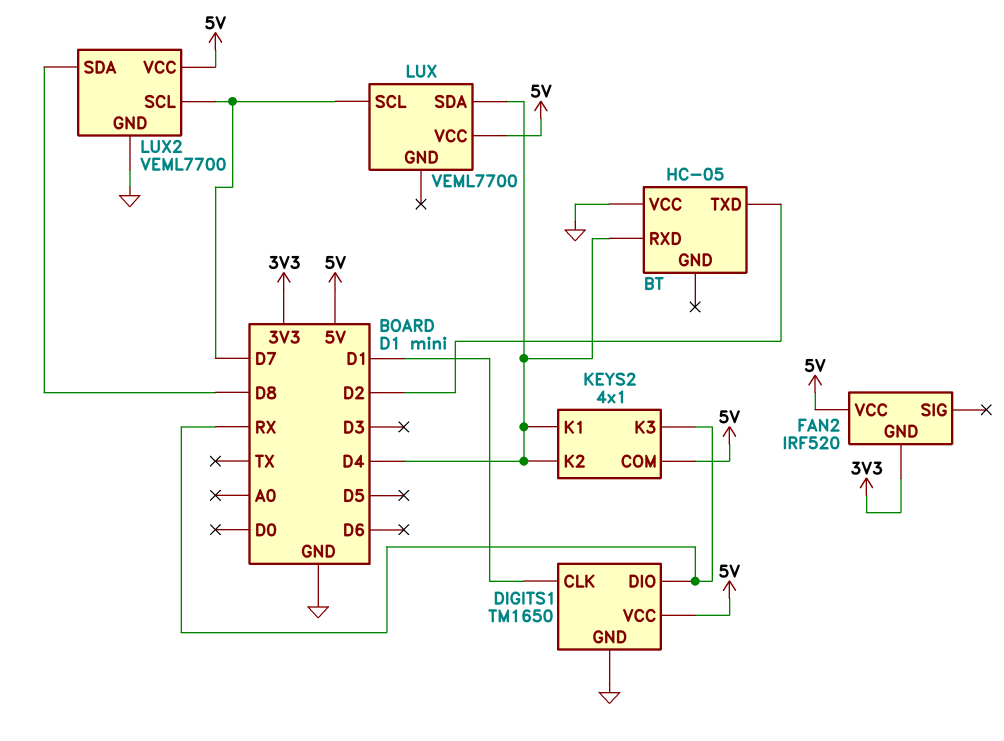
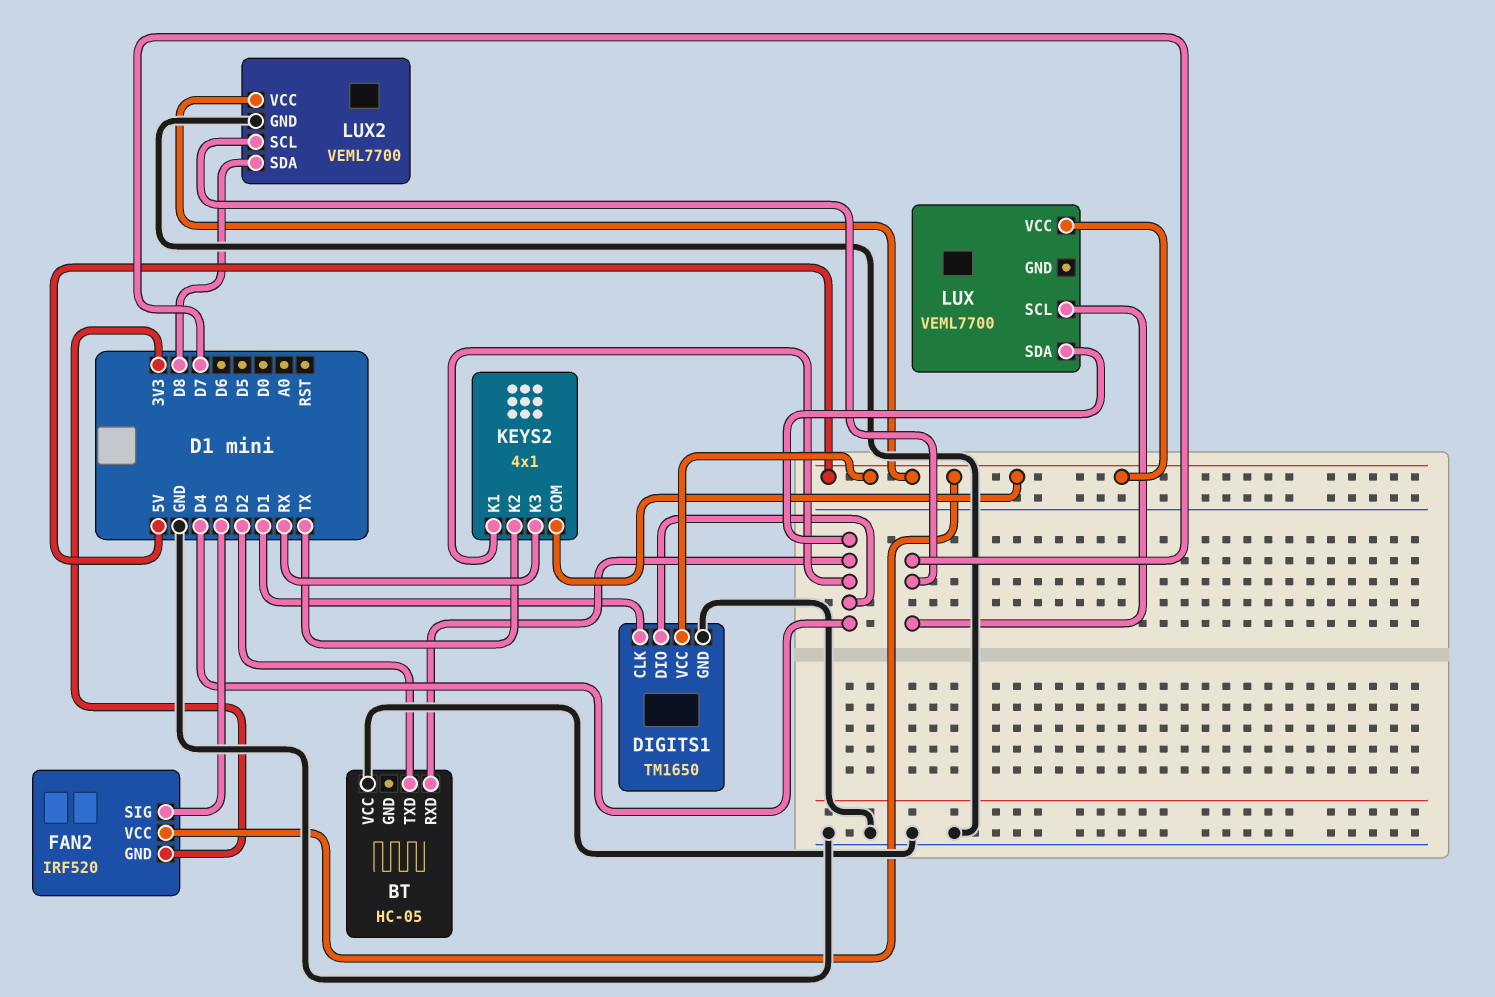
DIGITS1 pin DIO: RX -> D4
FAN2 pin SIG: none -> D3
KEYS2 pin K2: D4 -> TX

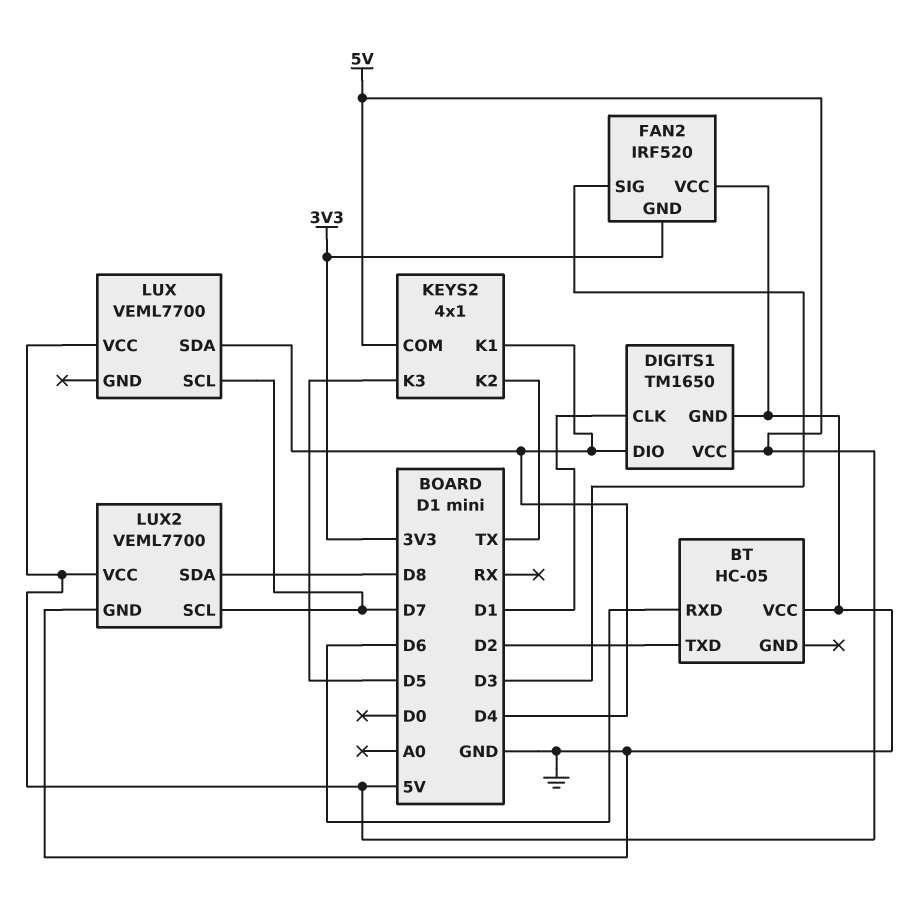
BT pin RXD: D4 -> D6
FAN2 pin VCC: 5V -> GND
KEYS2 pin K3: RX -> D5

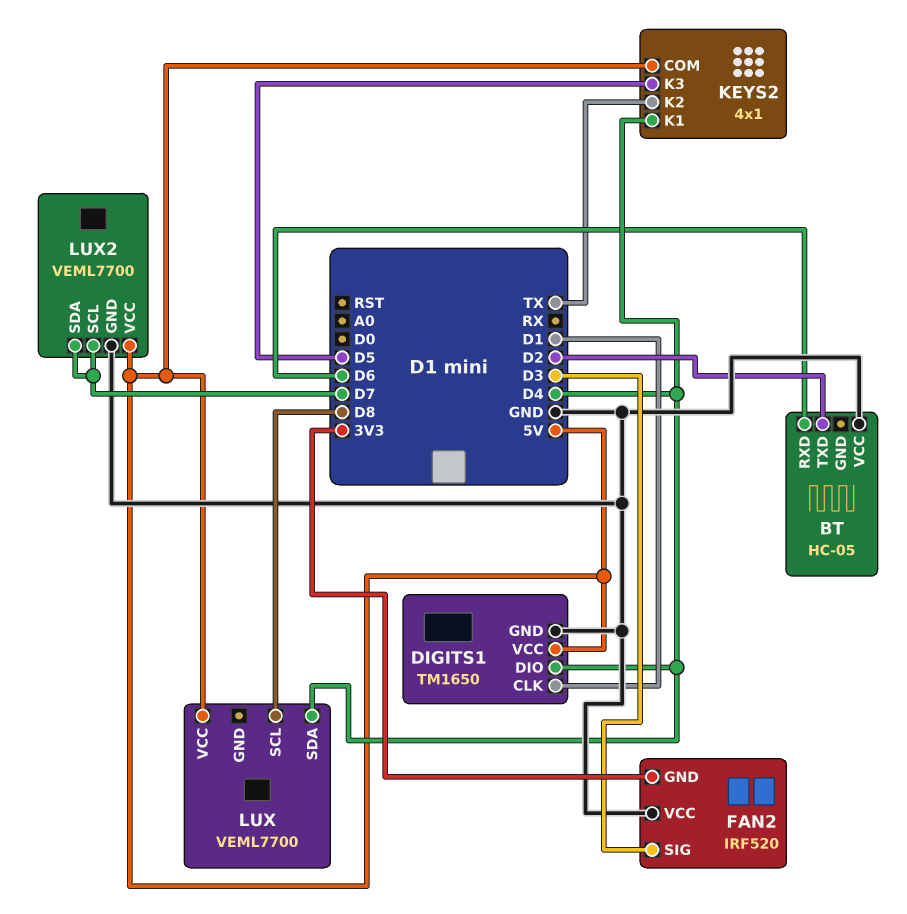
LUX pin SCL: D7 -> D8
LUX2 pin SDA: D8 -> D7

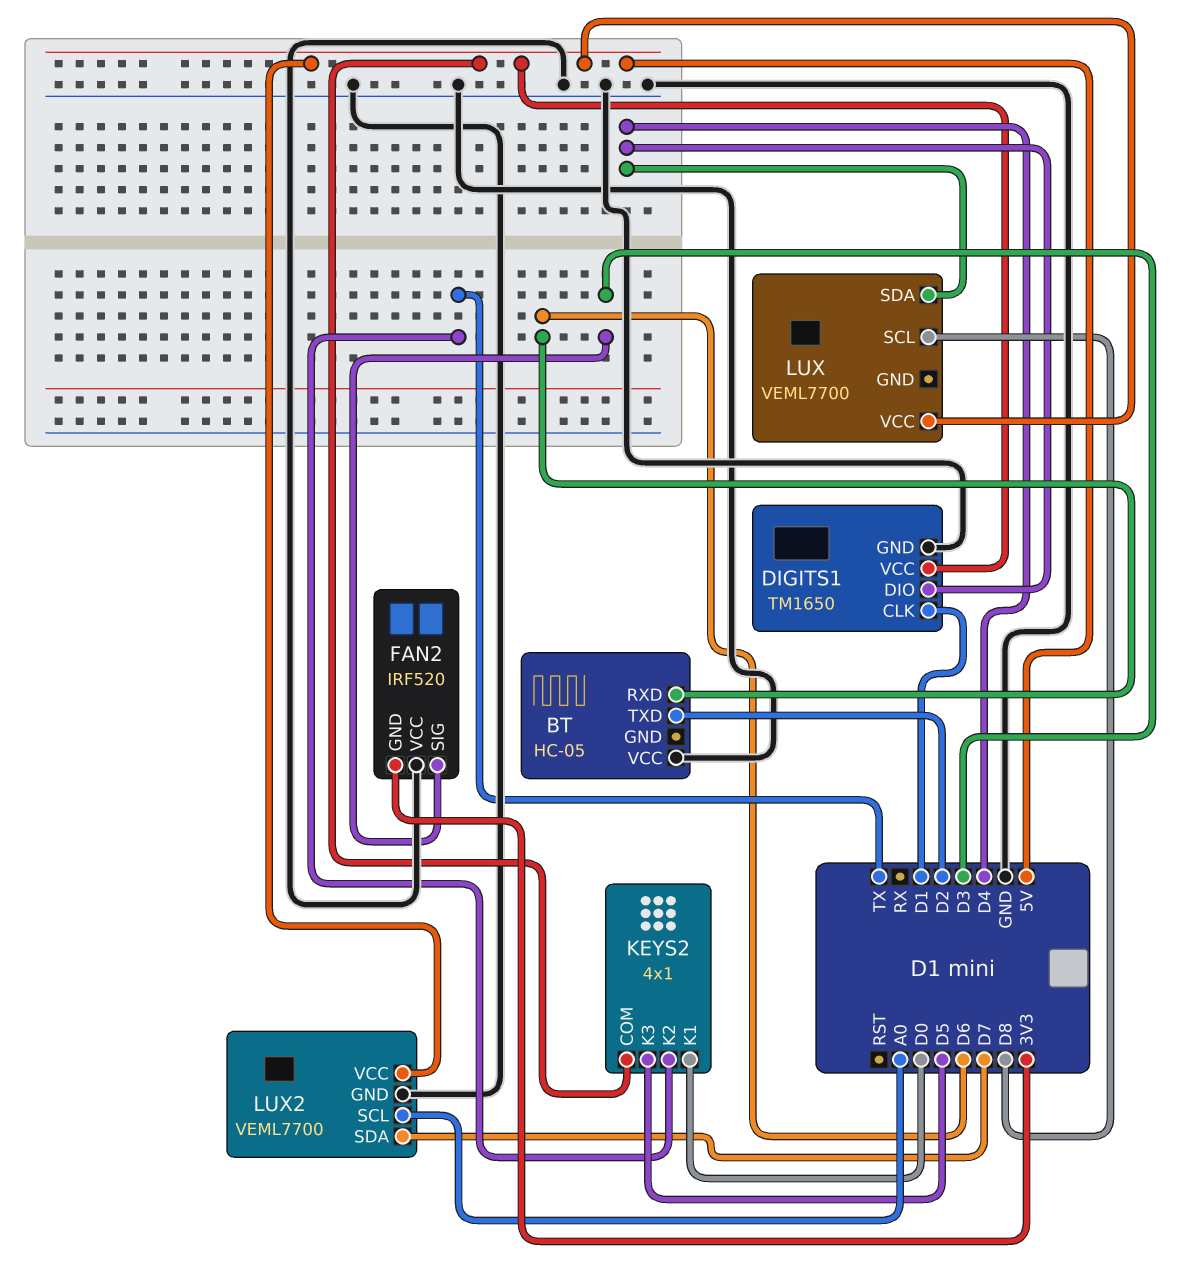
KEYS2 pin K1: D4 -> D0
LUX2 pin SCL: D7 -> A0

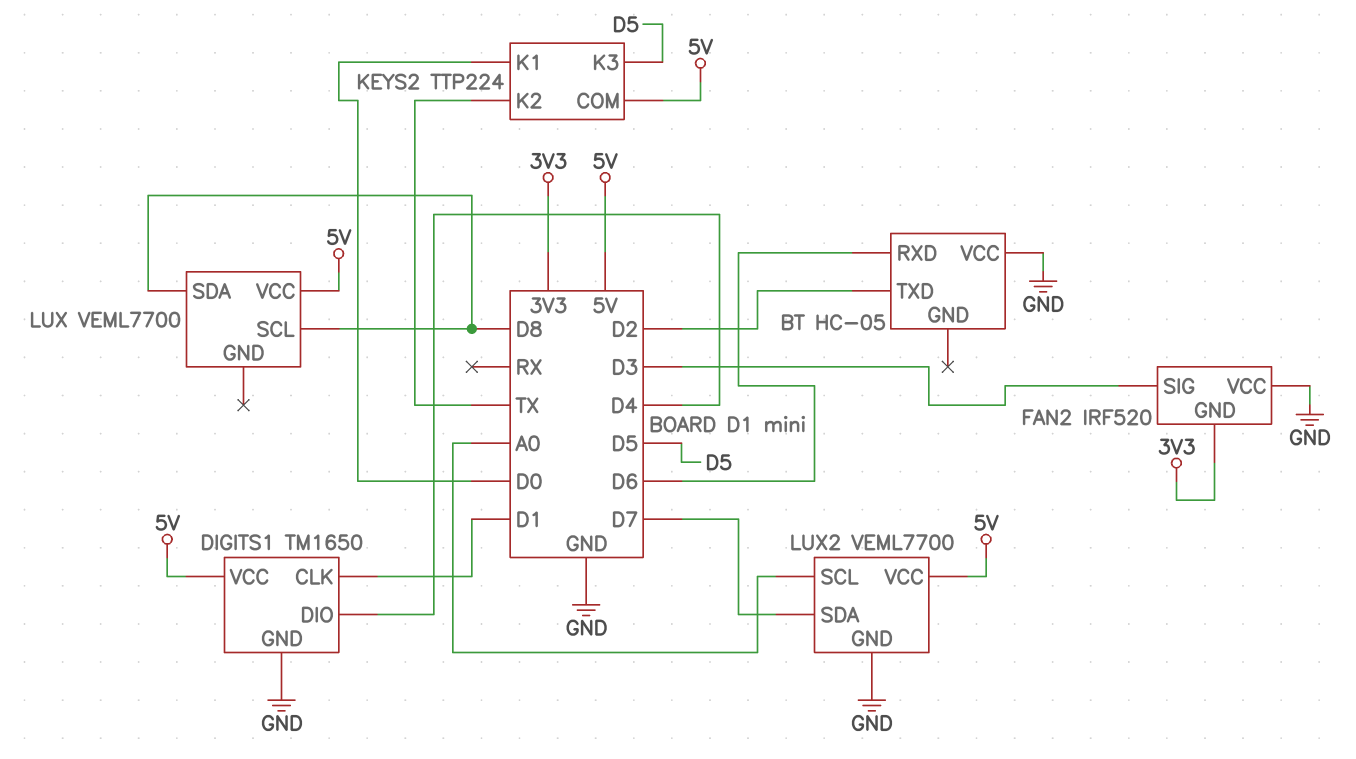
KEYS2: 4x1 -> TTP224
LUX pin SDA: D4 -> D8

